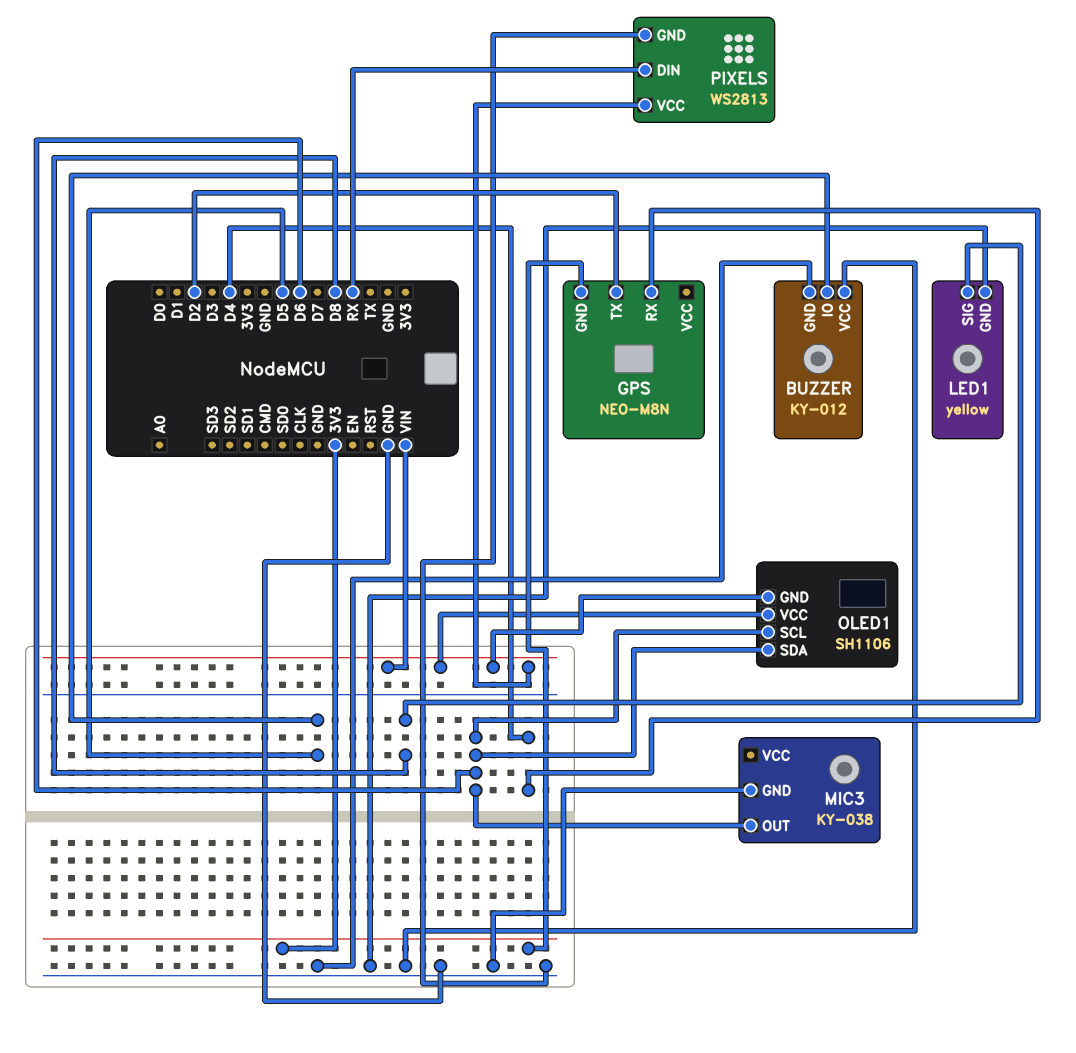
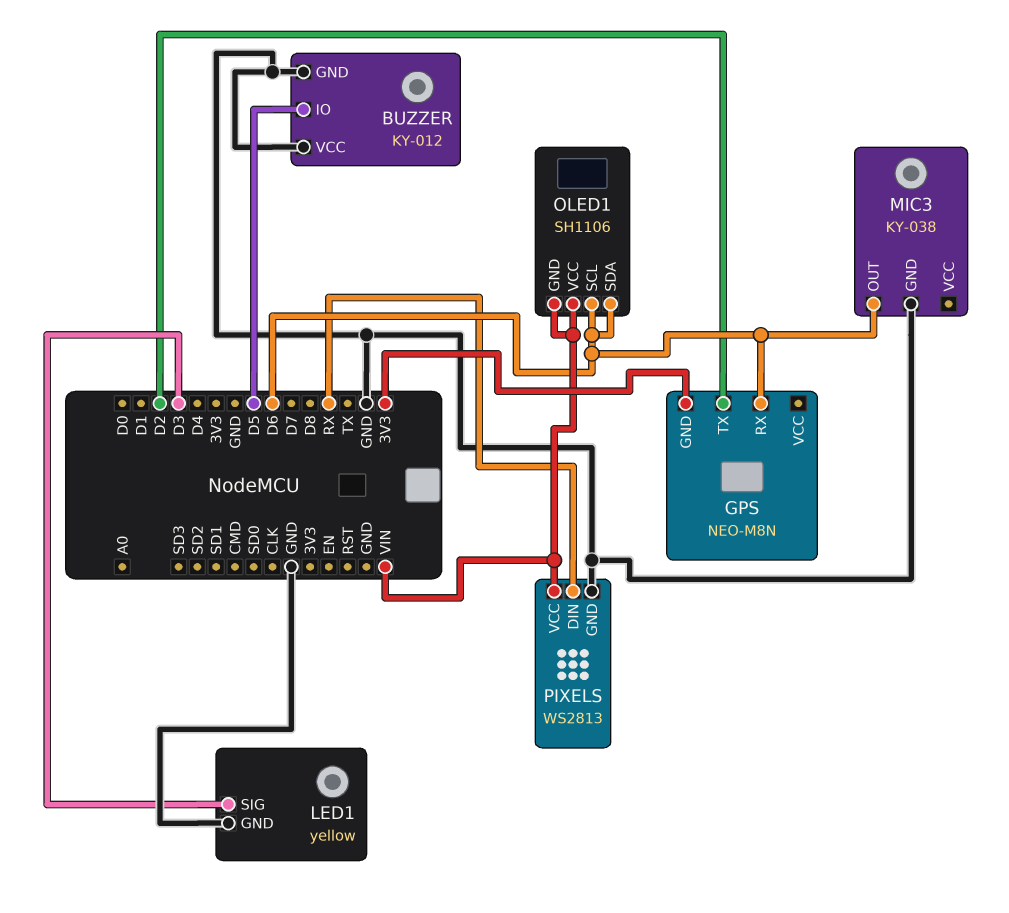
GPS pin RX: D4 -> D6
LED1 pin SIG: D8 -> D3

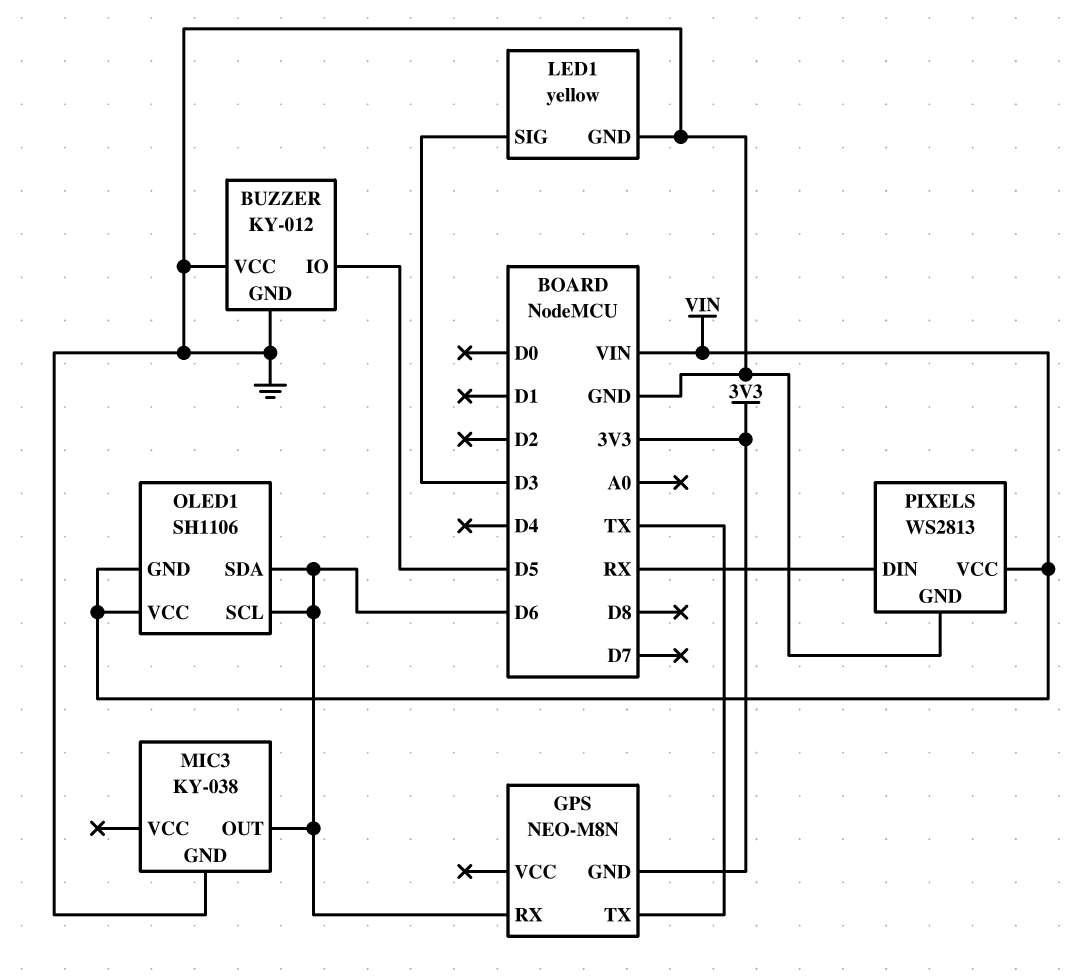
GPS pin TX: D2 -> TX

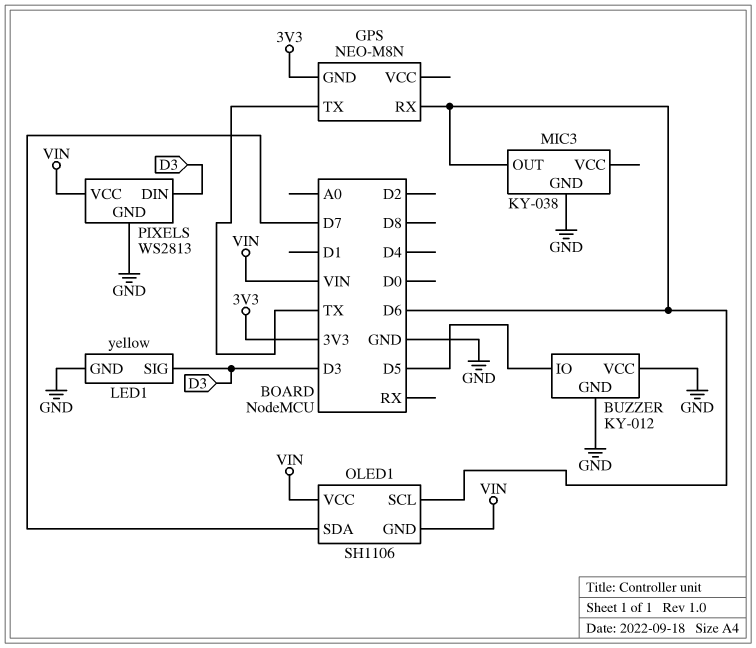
OLED1 pin SDA: D6 -> D7
PIXELS pin DIN: RX -> D3

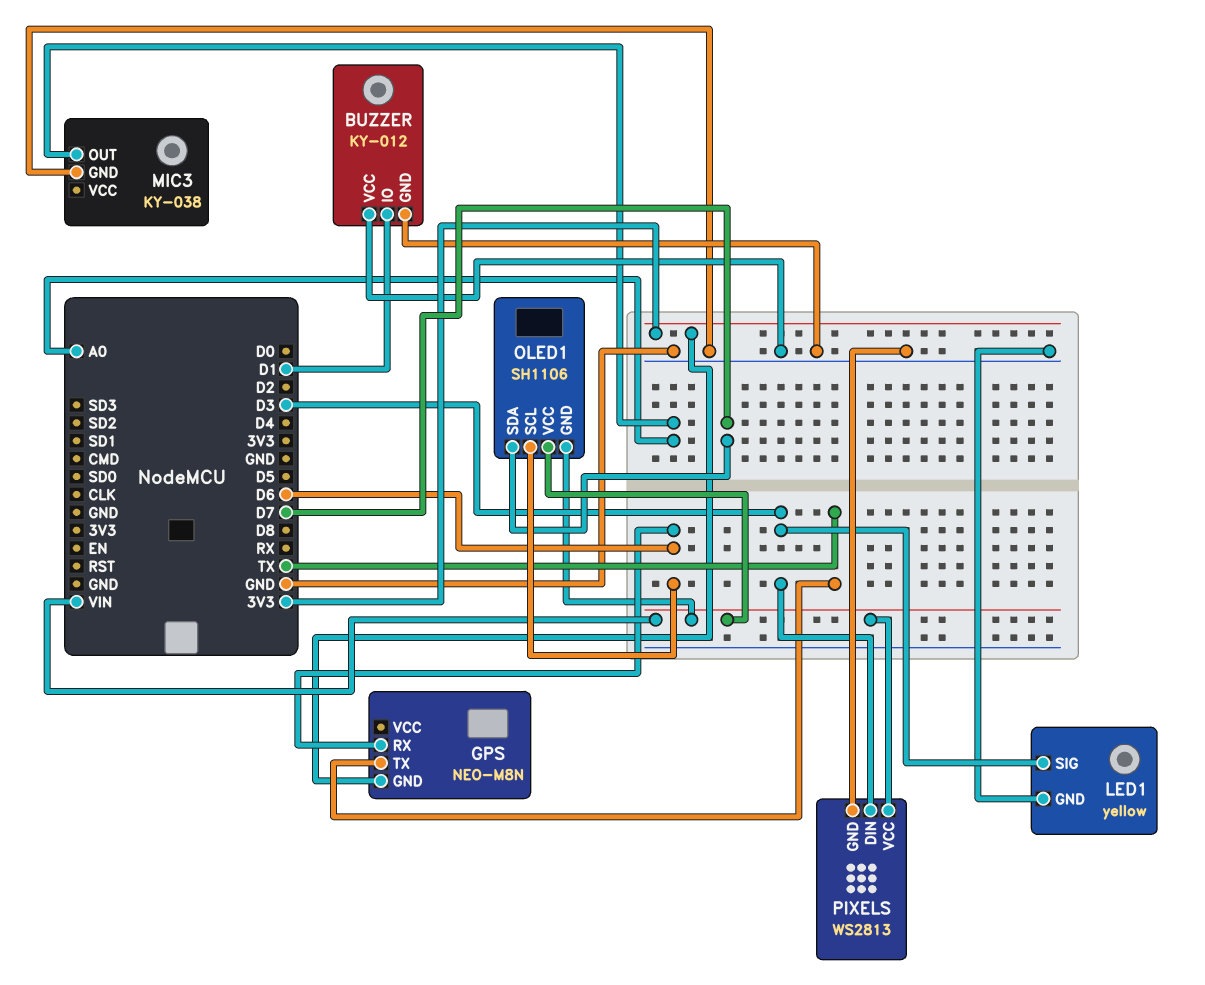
BUZZER pin IO: D5 -> D1
MIC3 pin OUT: D6 -> A0

